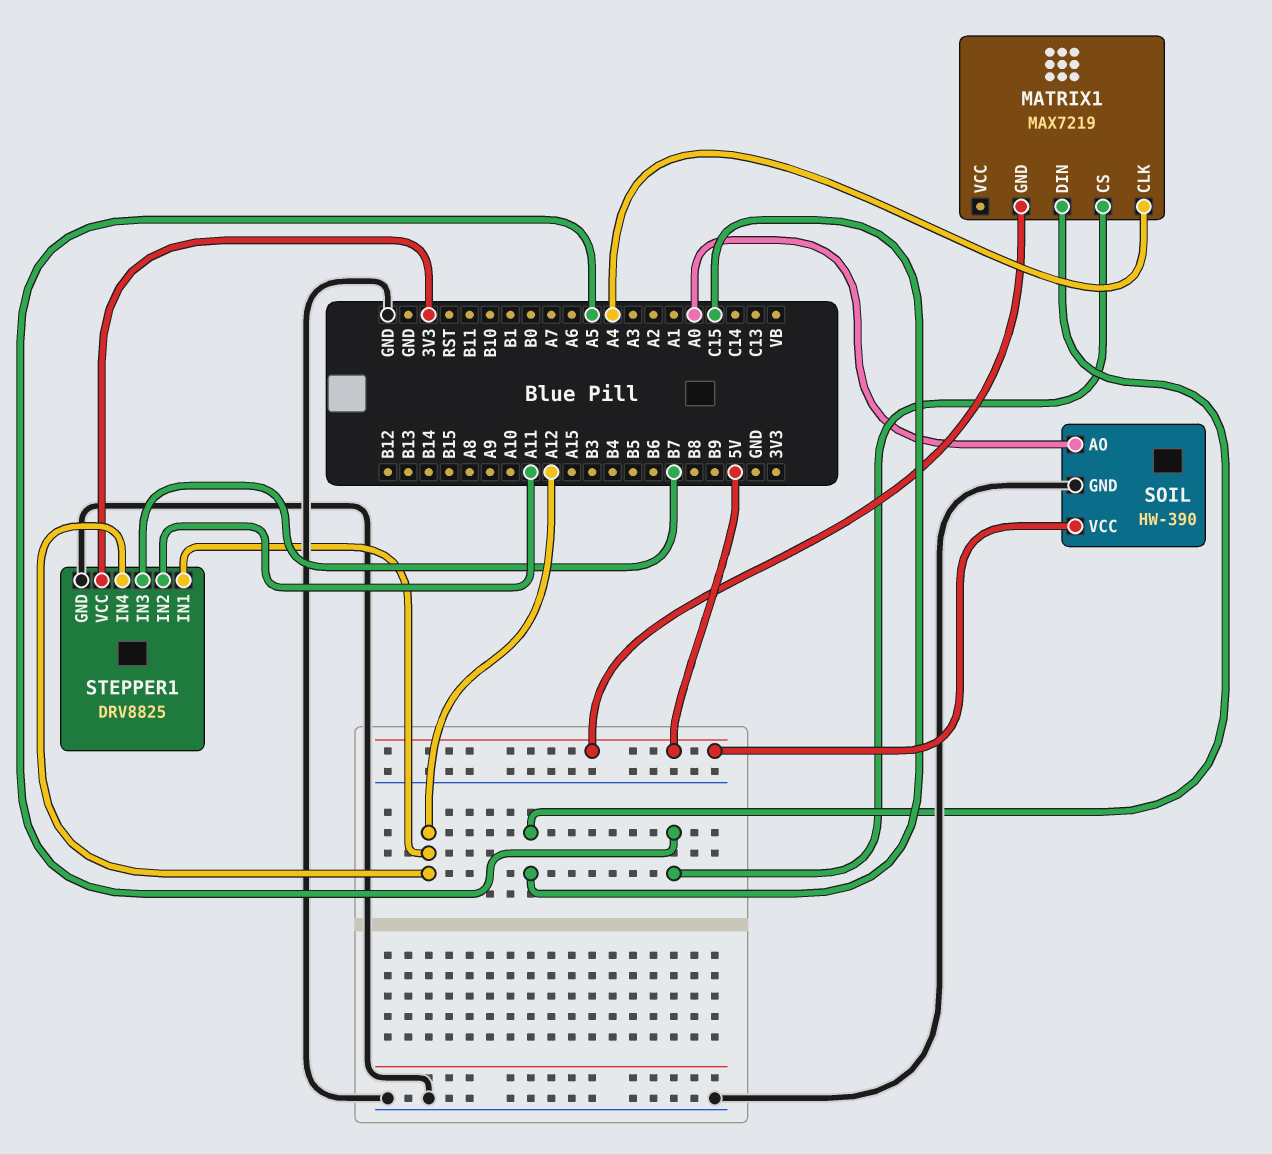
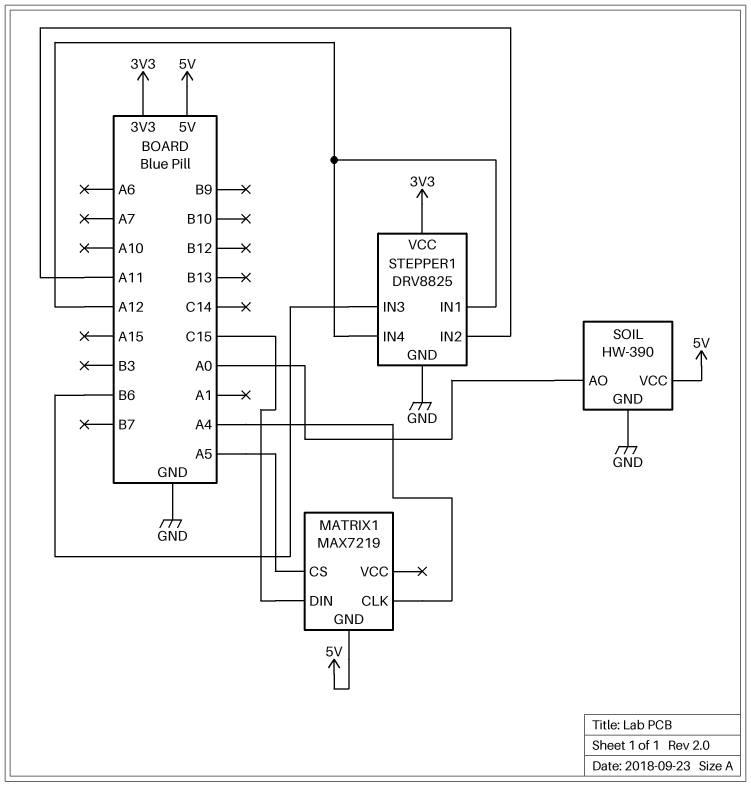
STEPPER1 pin IN3: B7 -> B6

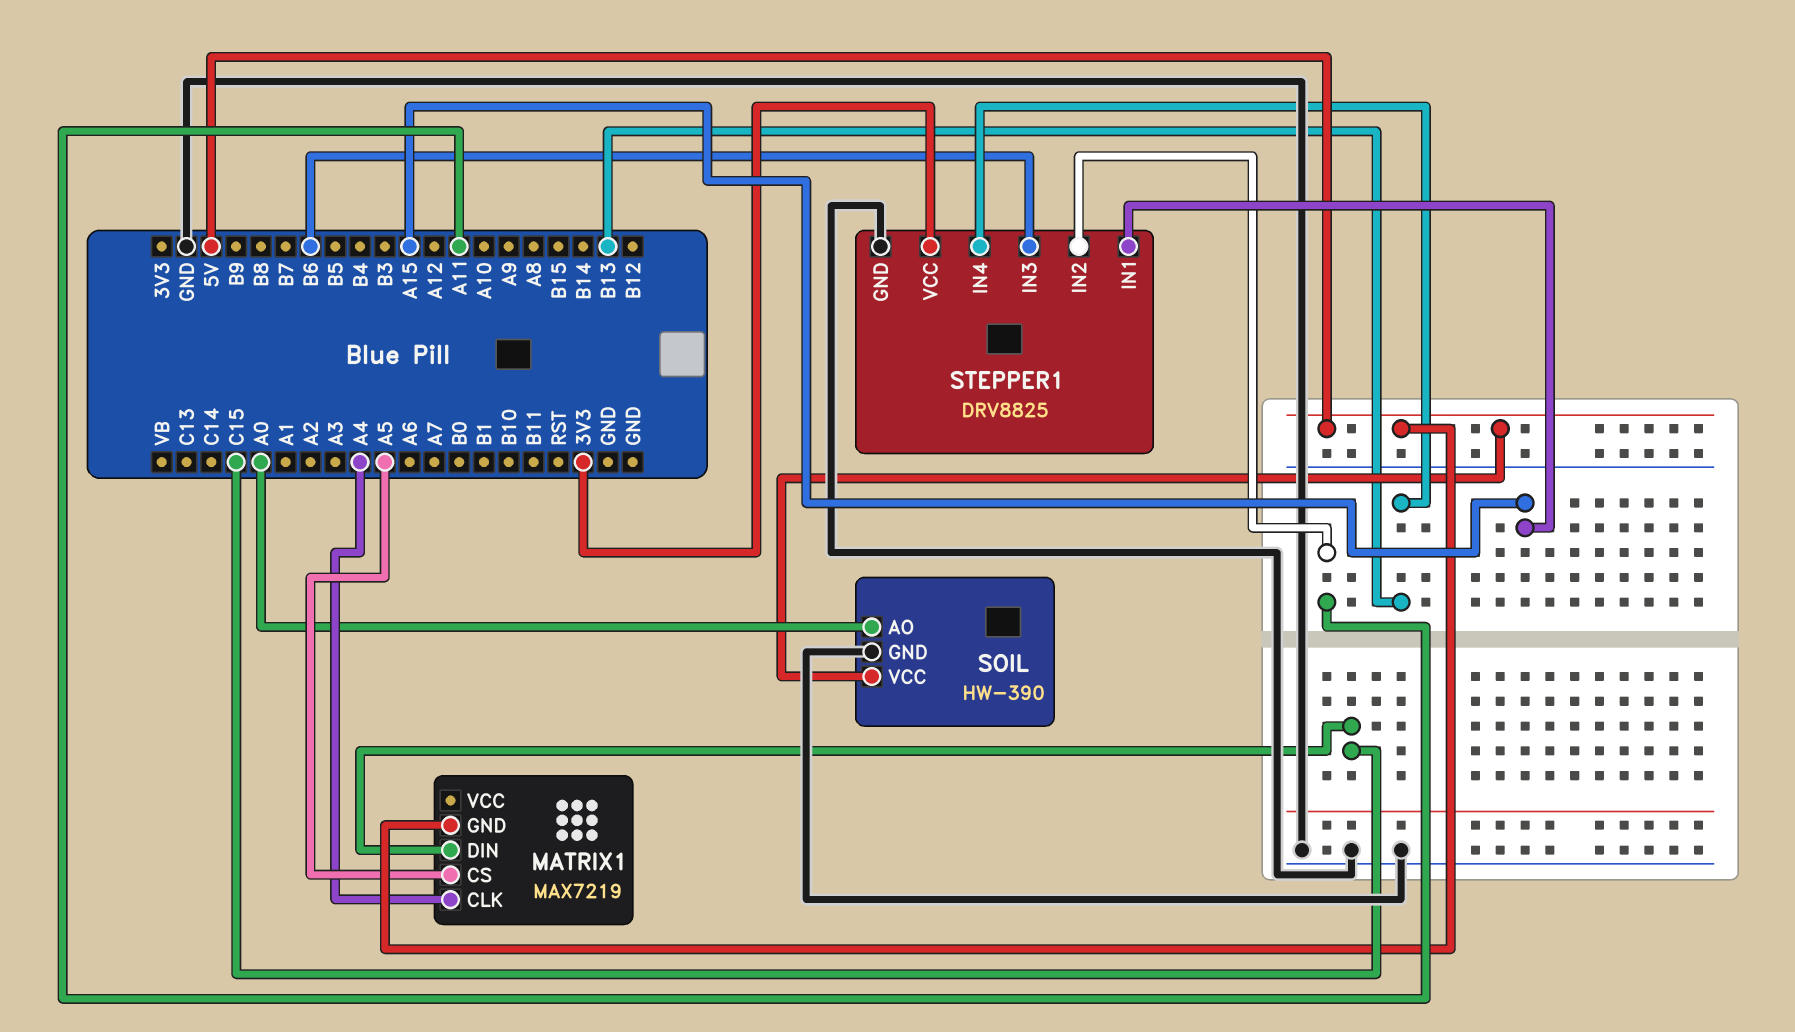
STEPPER1 pin IN1: A12 -> A15
STEPPER1 pin IN4: A12 -> B13

